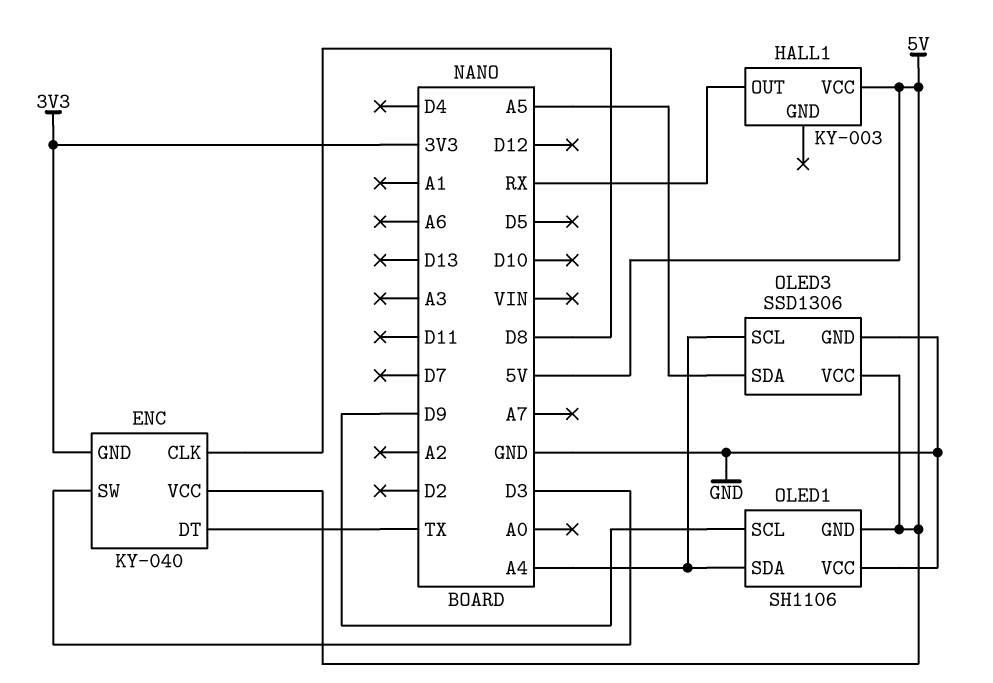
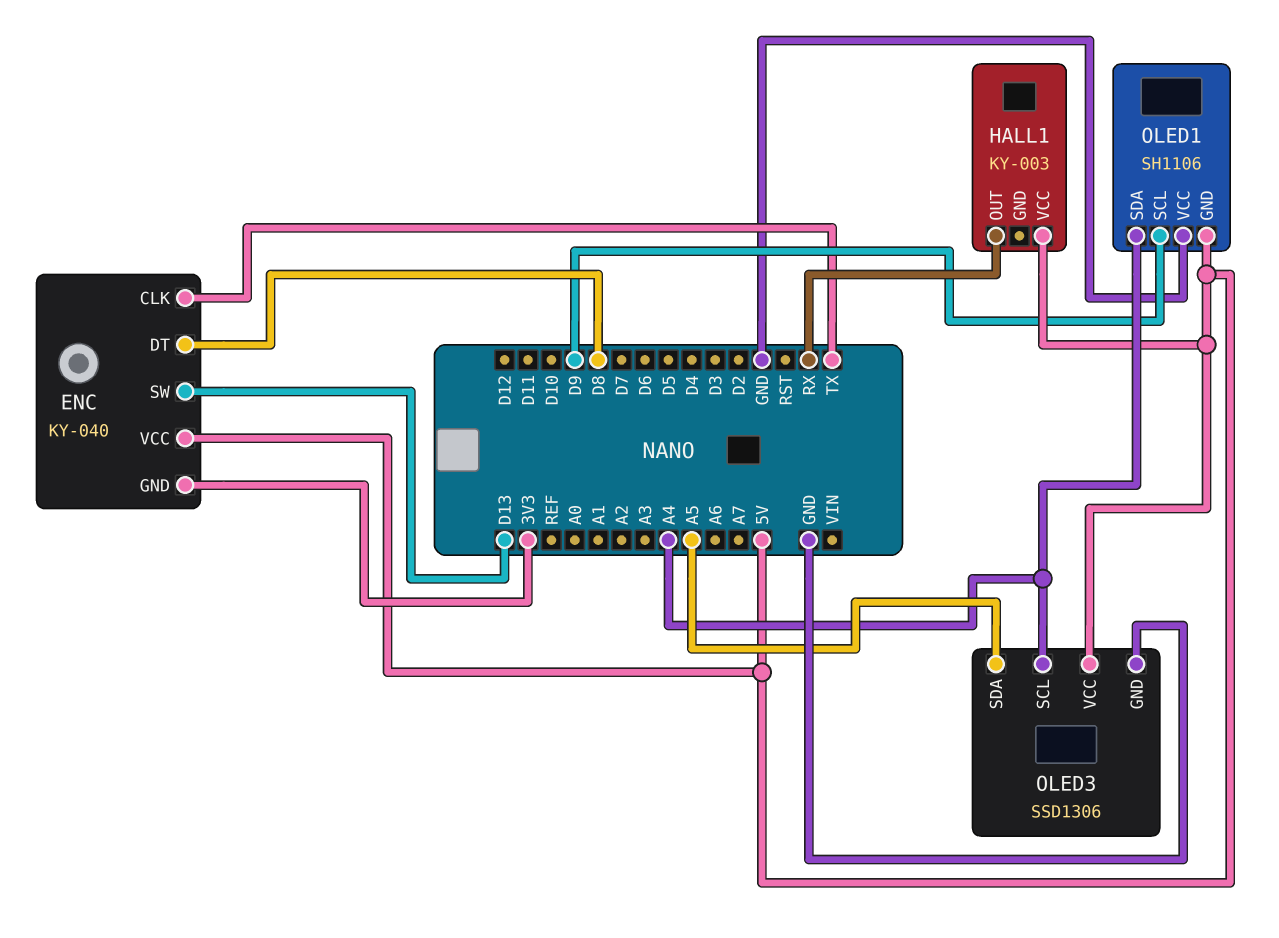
ENC pin CLK: D8 -> TX
ENC pin DT: TX -> D8
ENC pin SW: D3 -> D13

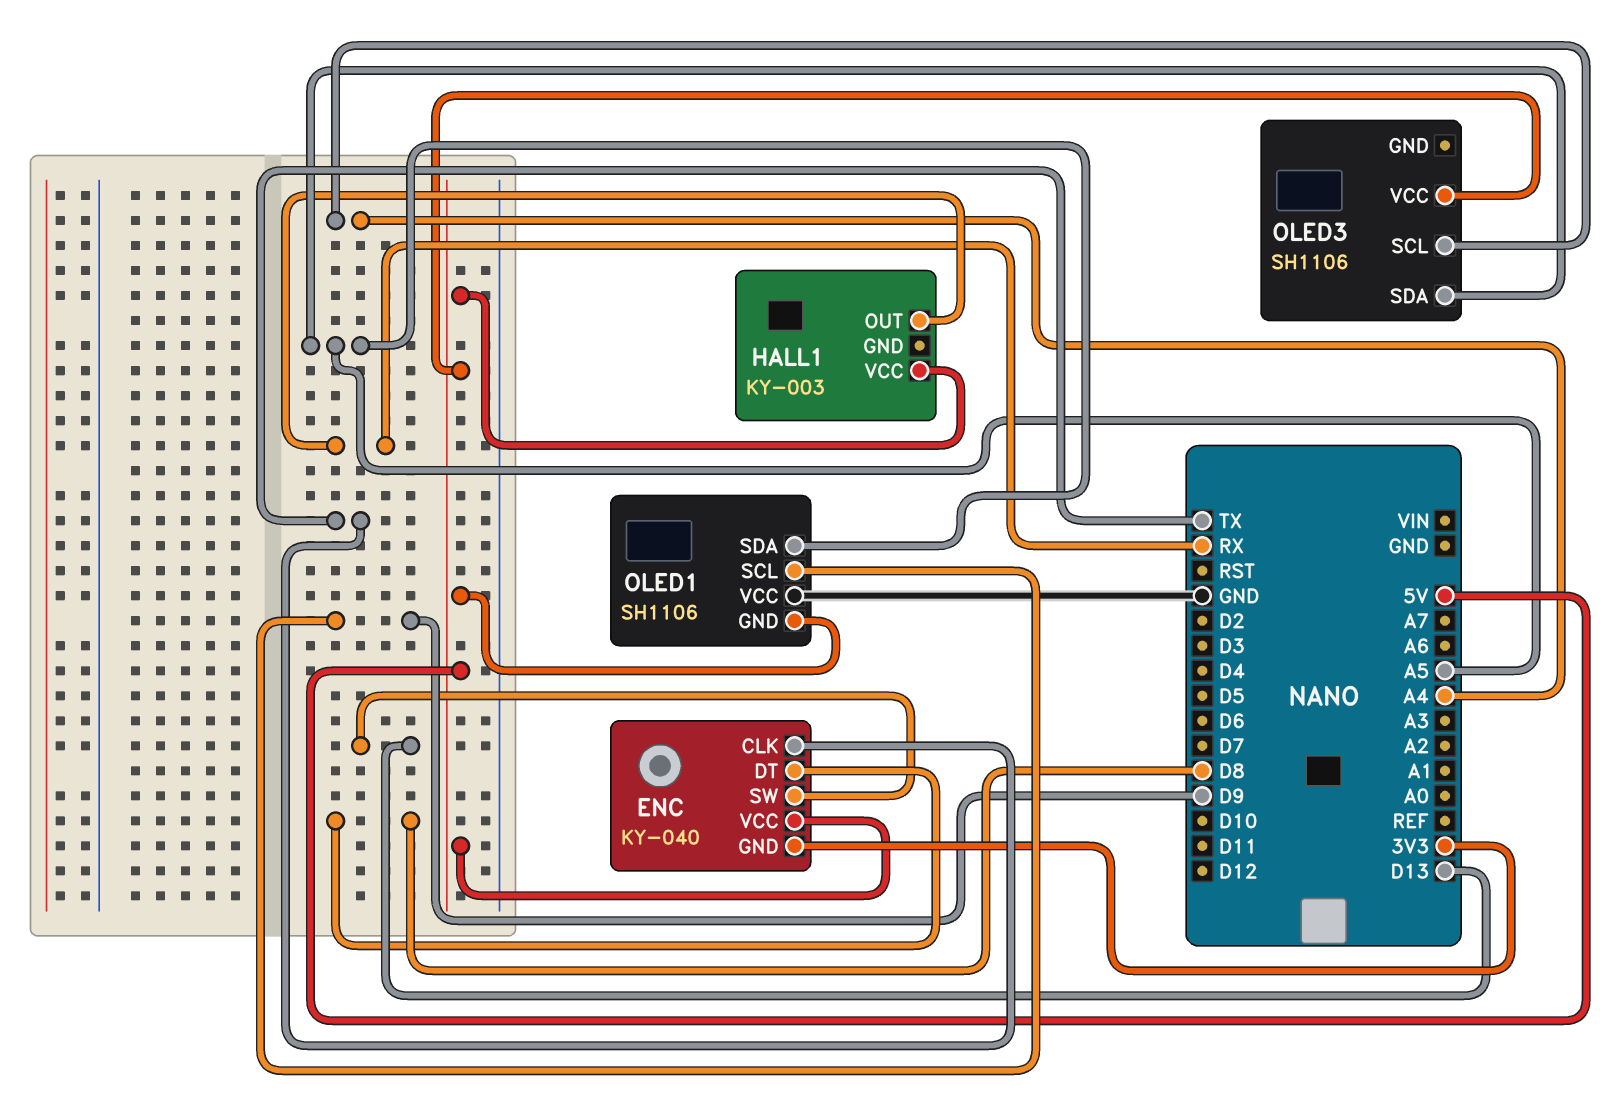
OLED1 pin SDA: A4 -> A5
OLED3: SSD1306 -> SH1106
OLED3 pin GND: GND -> none

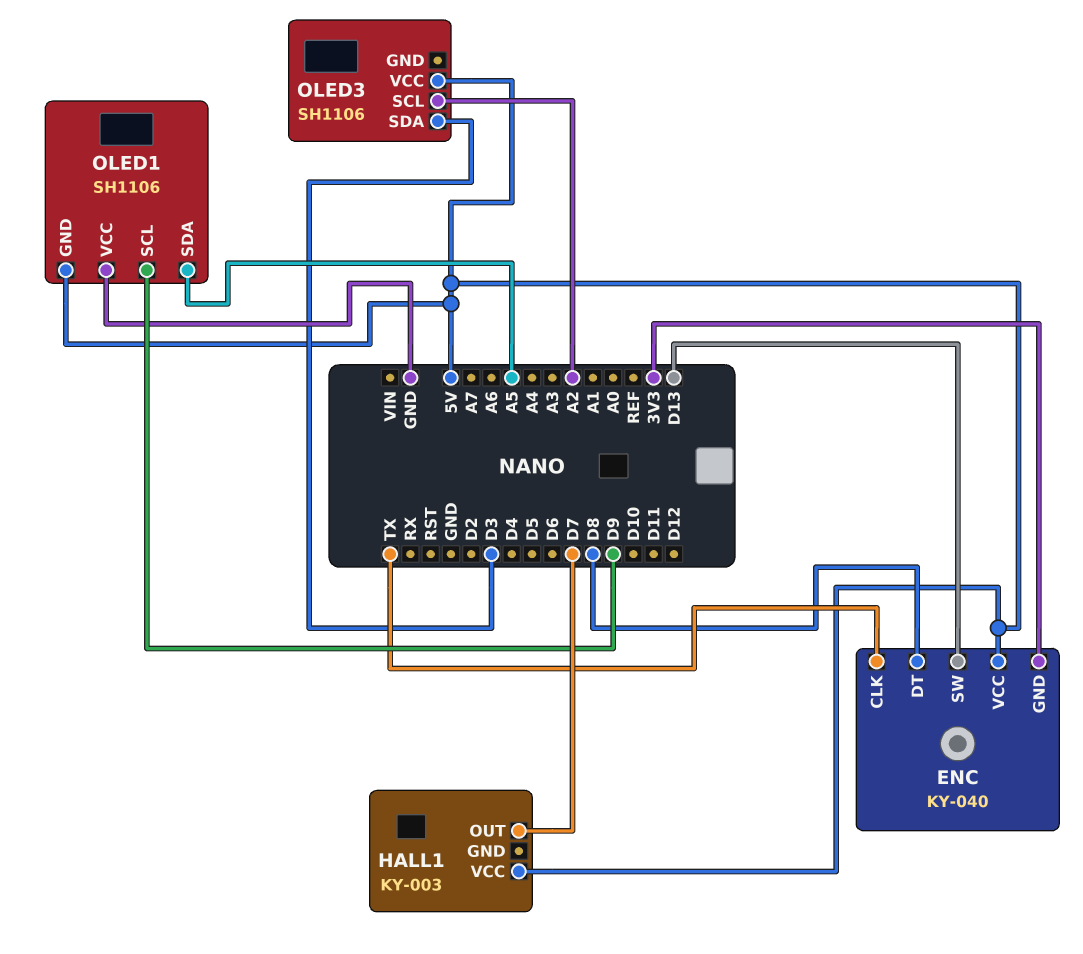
HALL1 pin OUT: RX -> D7
OLED3 pin SCL: A4 -> A2
OLED3 pin SDA: A5 -> D3

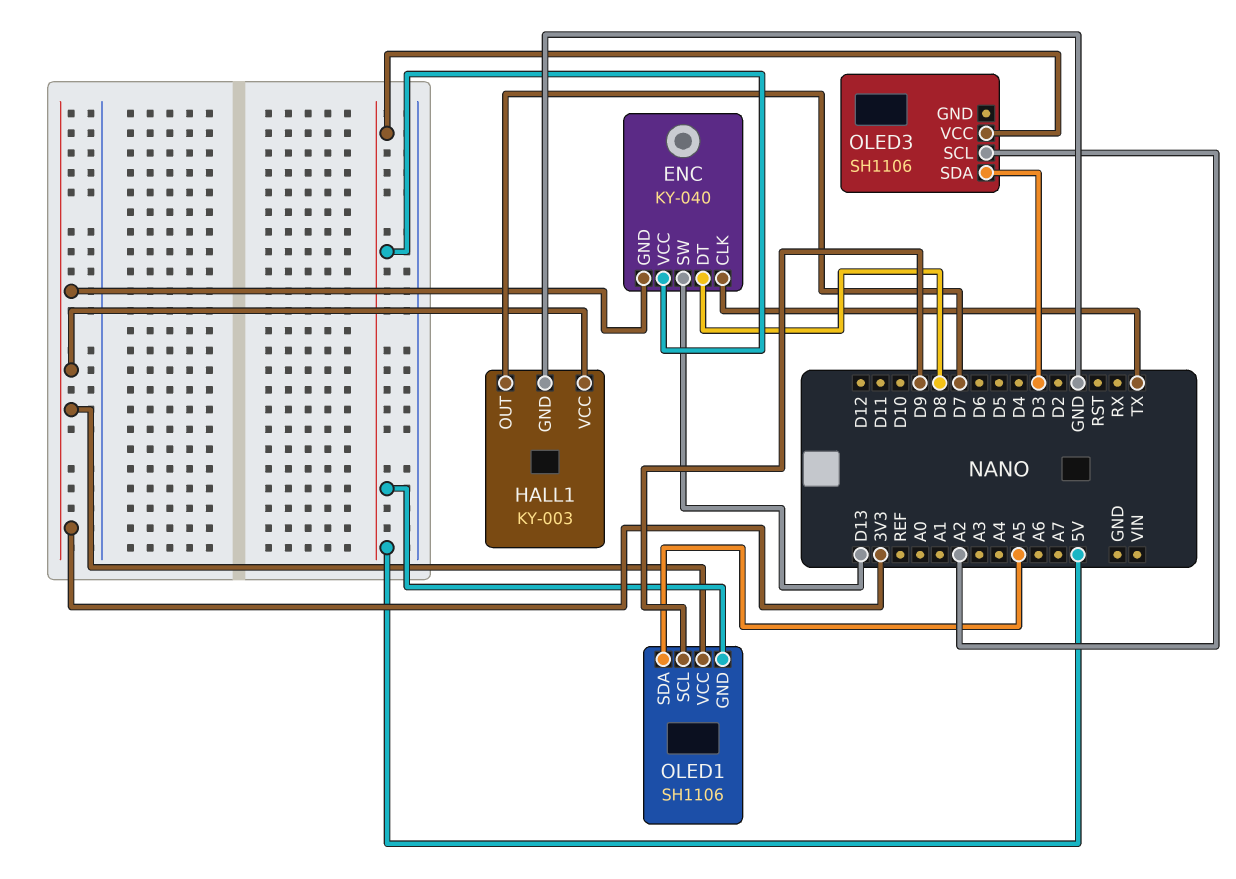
HALL1 pin GND: none -> GND
HALL1 pin VCC: 5V -> 3V3
OLED1 pin VCC: GND -> 3V3

